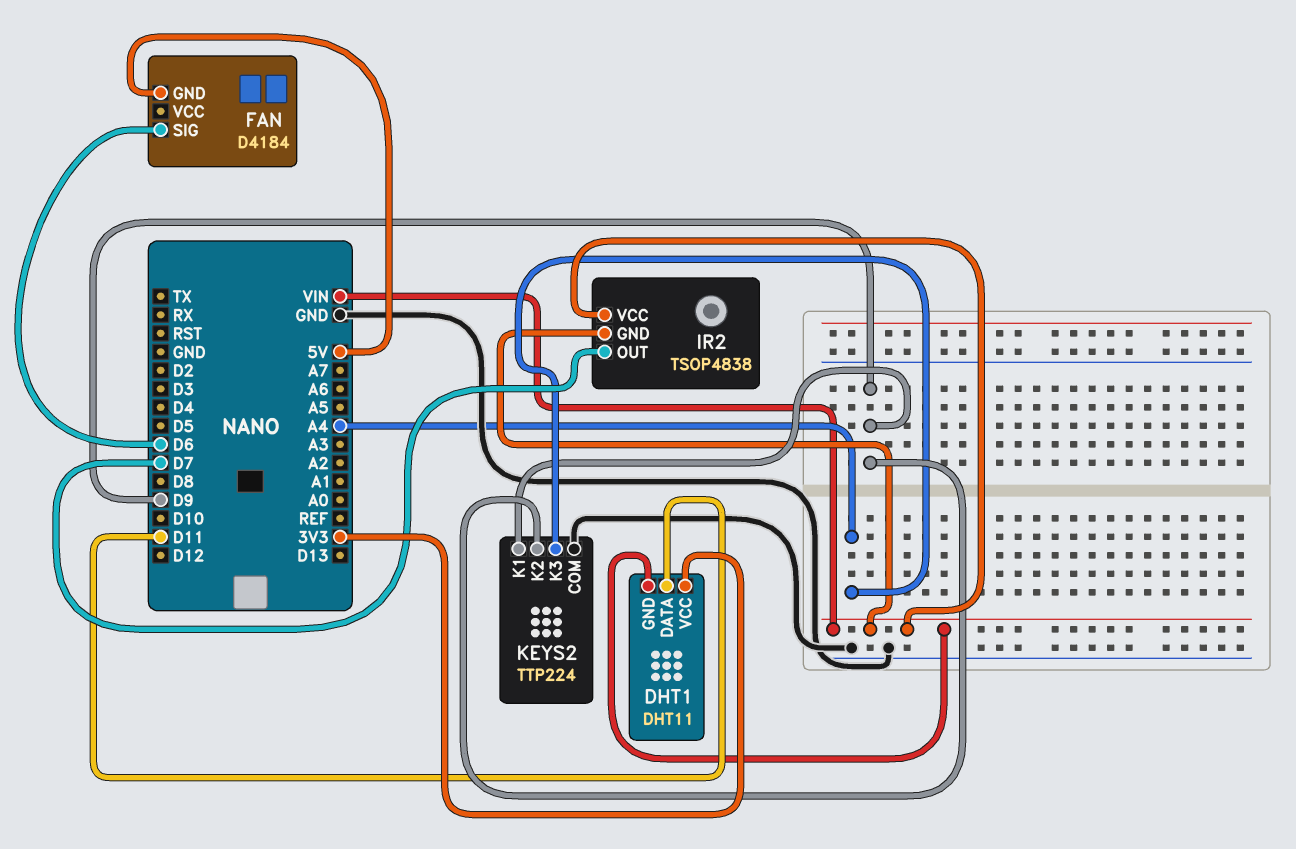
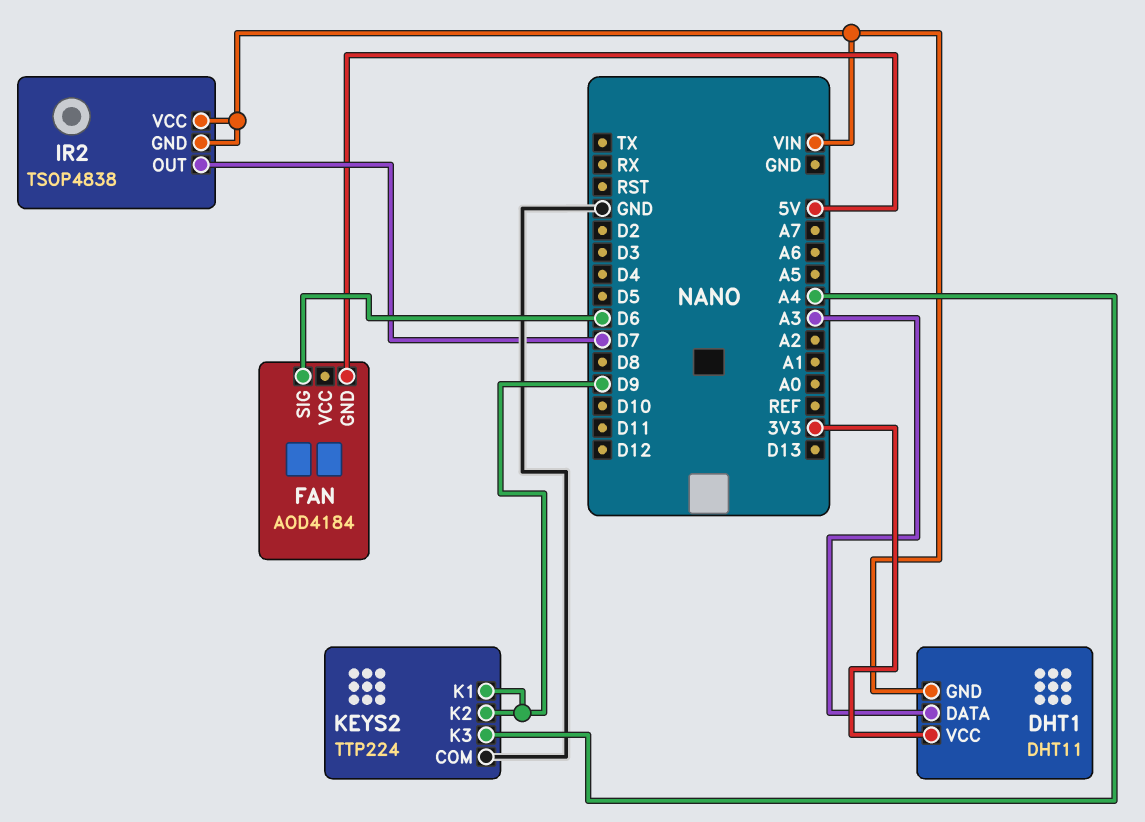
DHT1 pin DATA: D11 -> A3
FAN: D4184 -> AOD4184

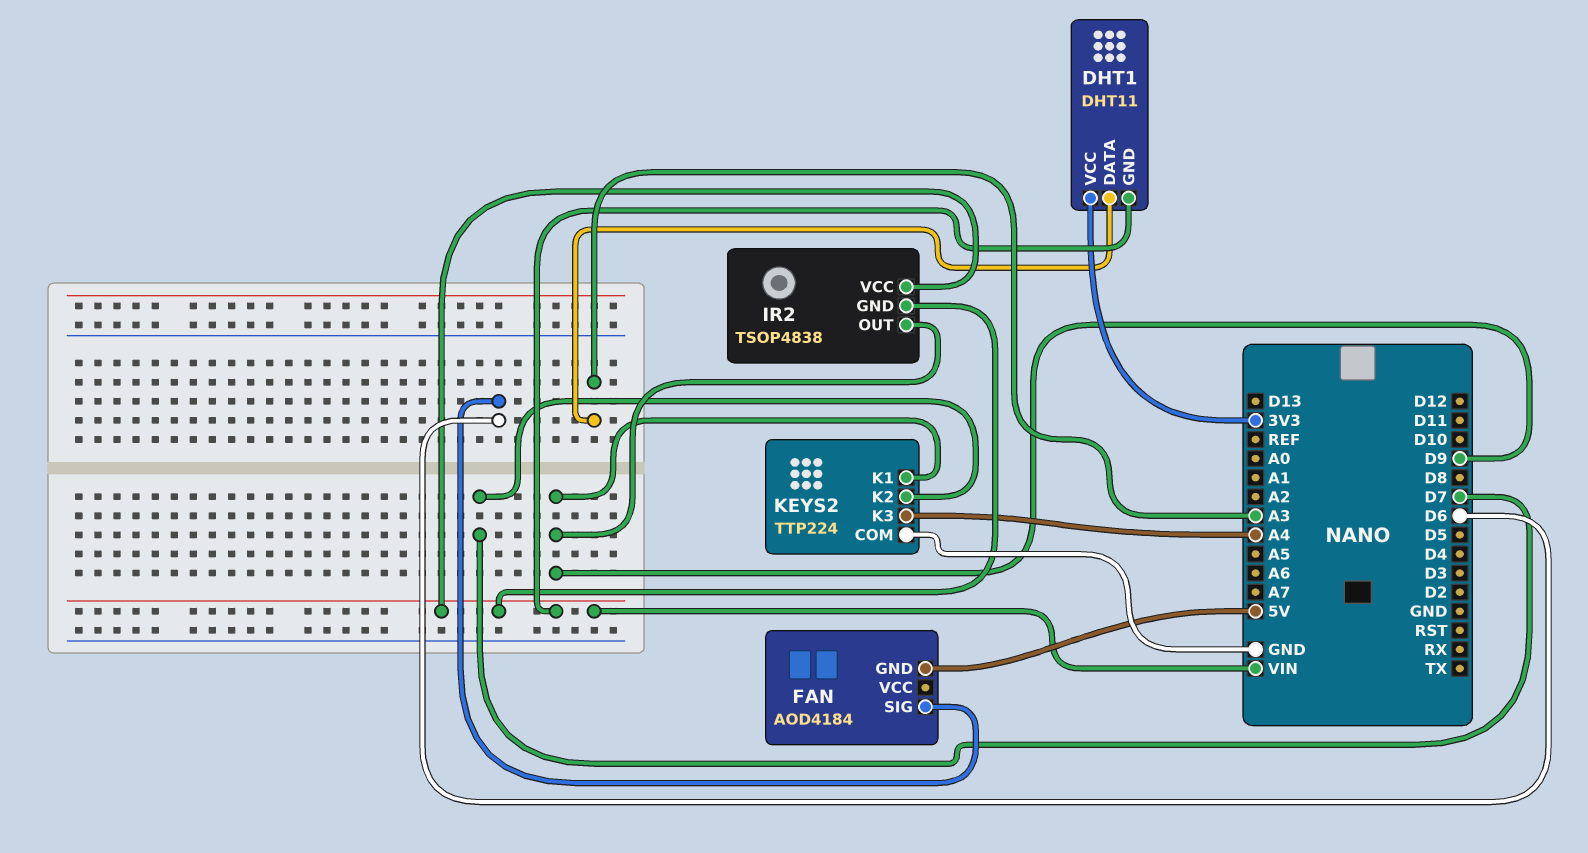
IR2 pin OUT: D7 -> D9
KEYS2 pin K2: D9 -> D7

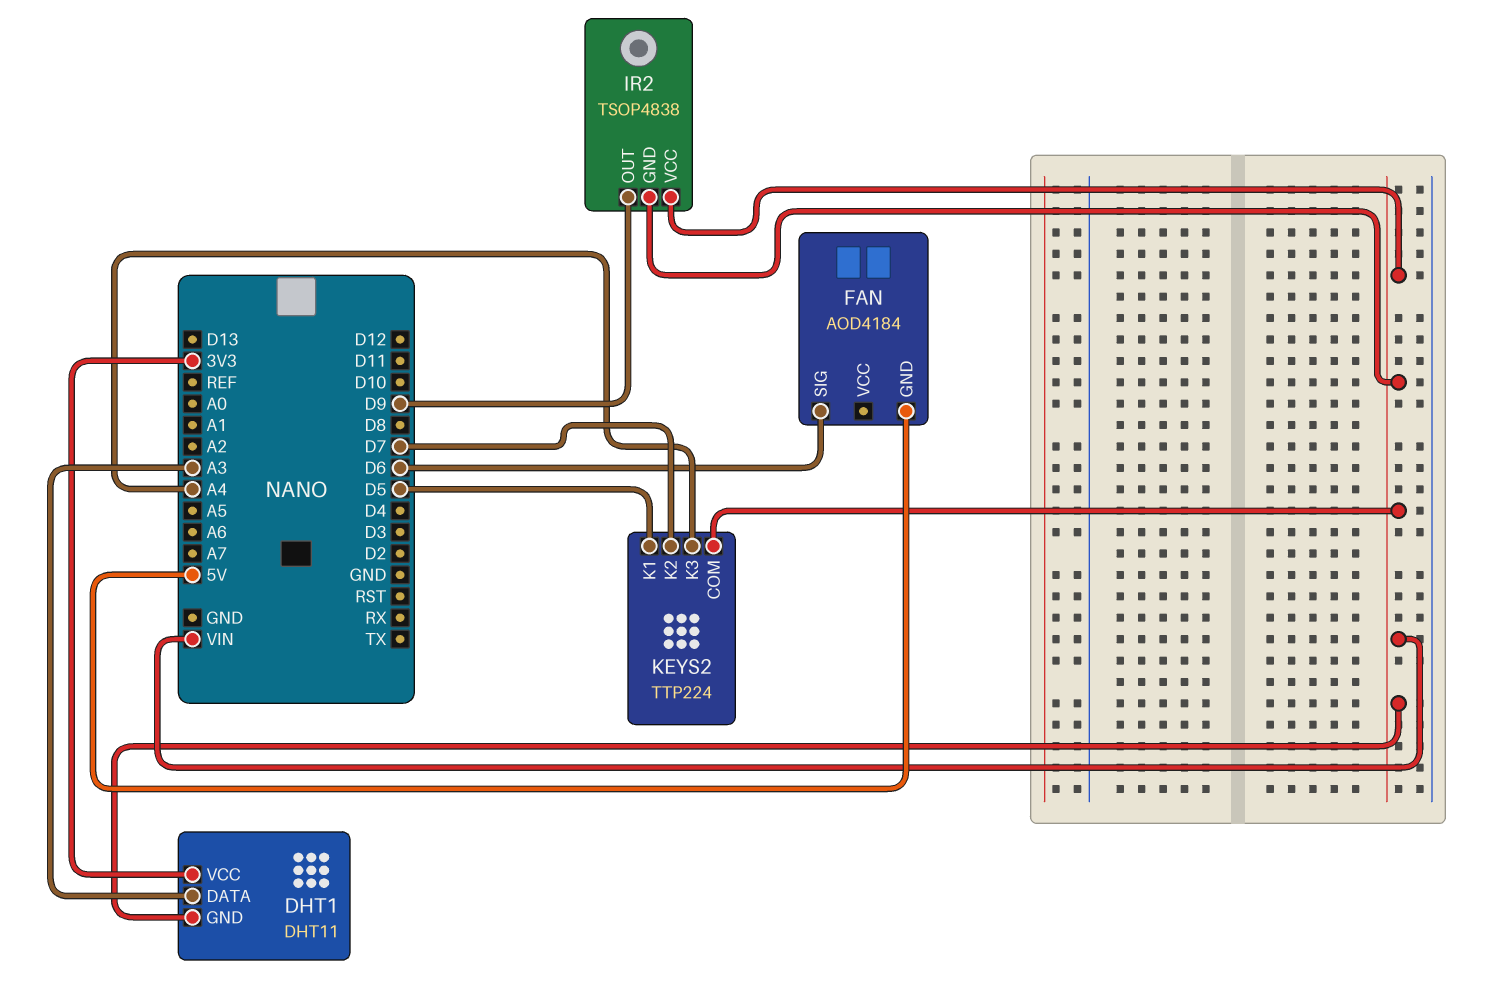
KEYS2 pin COM: GND -> VIN
KEYS2 pin K1: D9 -> D5

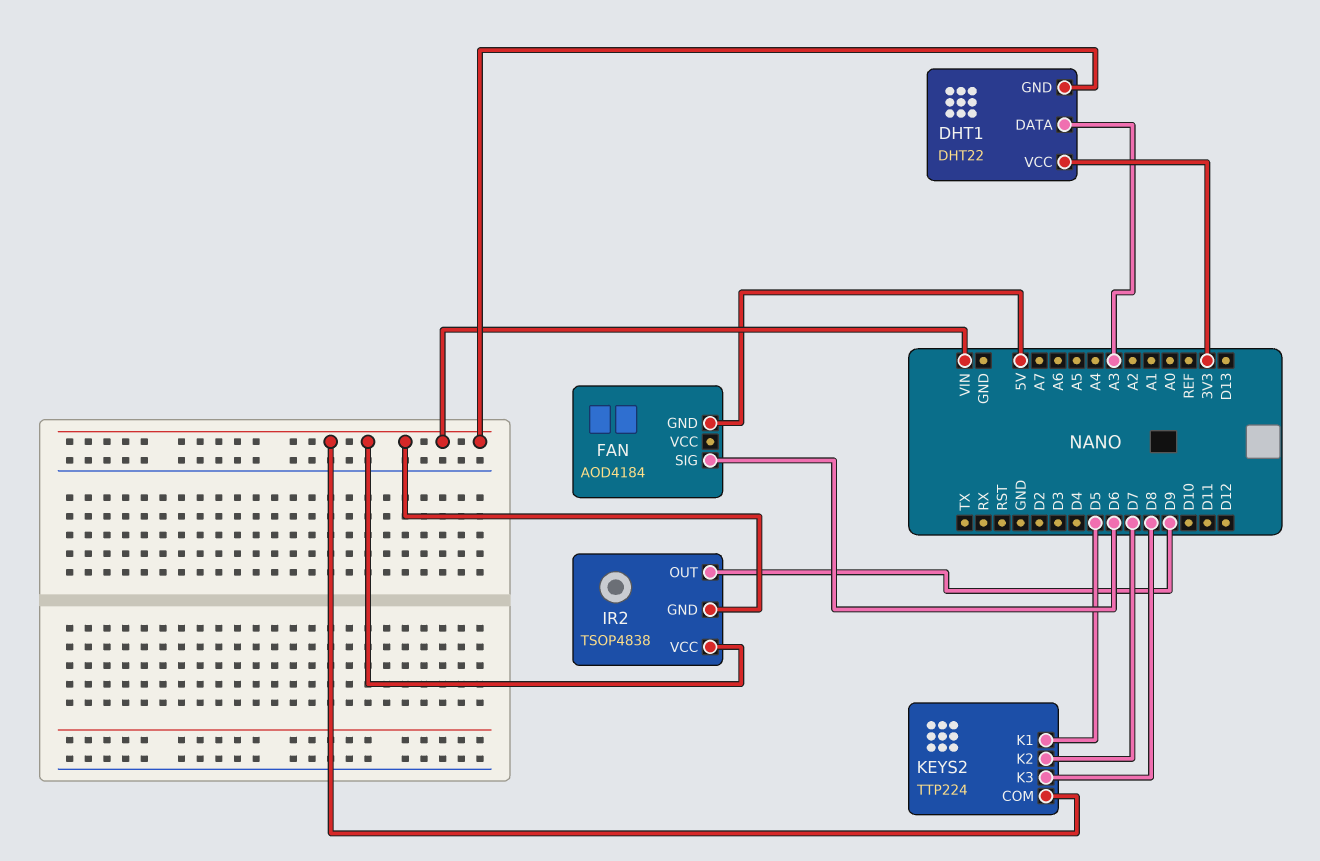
DHT1: DHT11 -> DHT22
KEYS2 pin K3: A4 -> D8

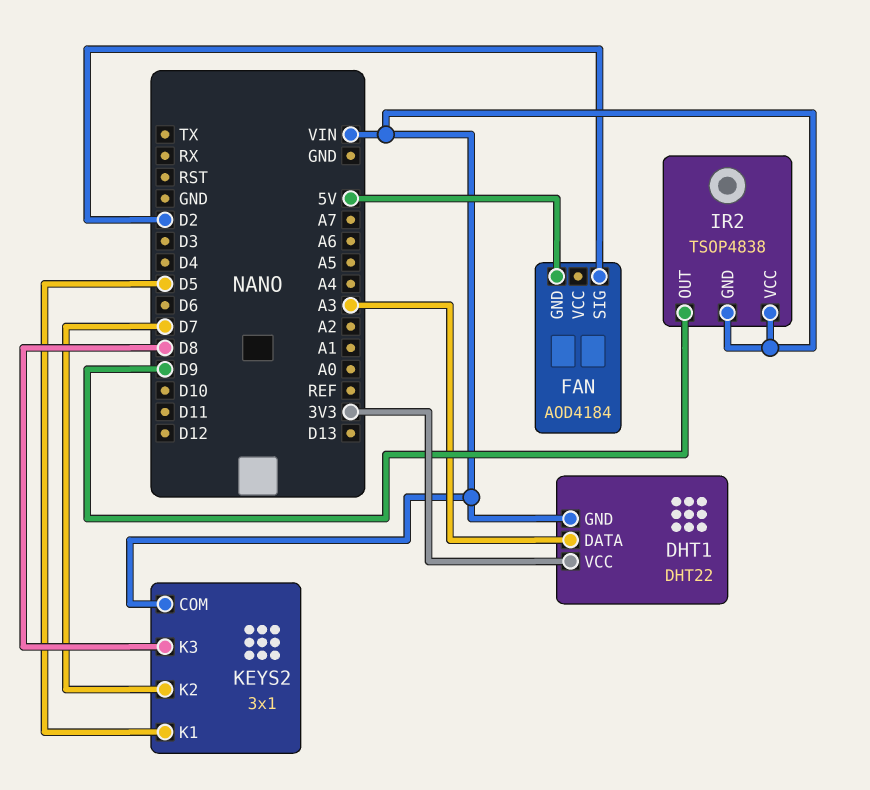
FAN pin SIG: D6 -> D2
KEYS2: TTP224 -> 3x1

